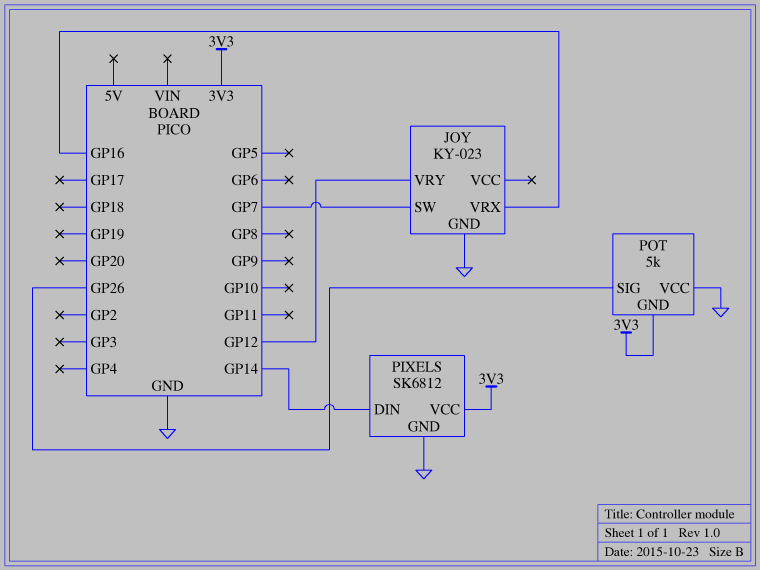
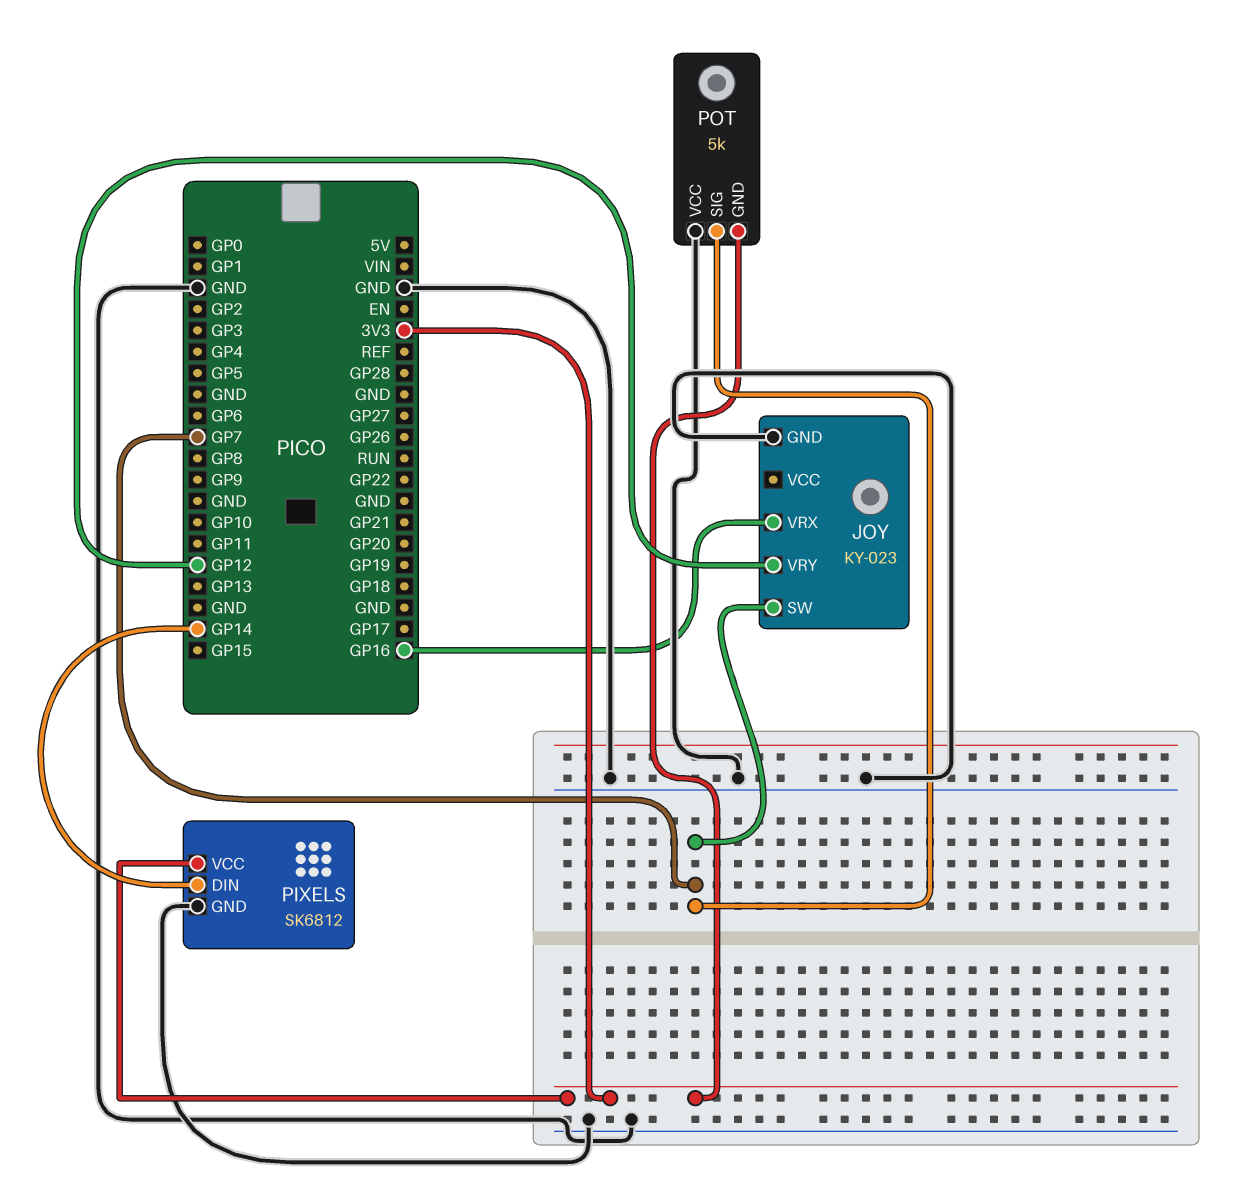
POT pin SIG: GP26 -> GP7

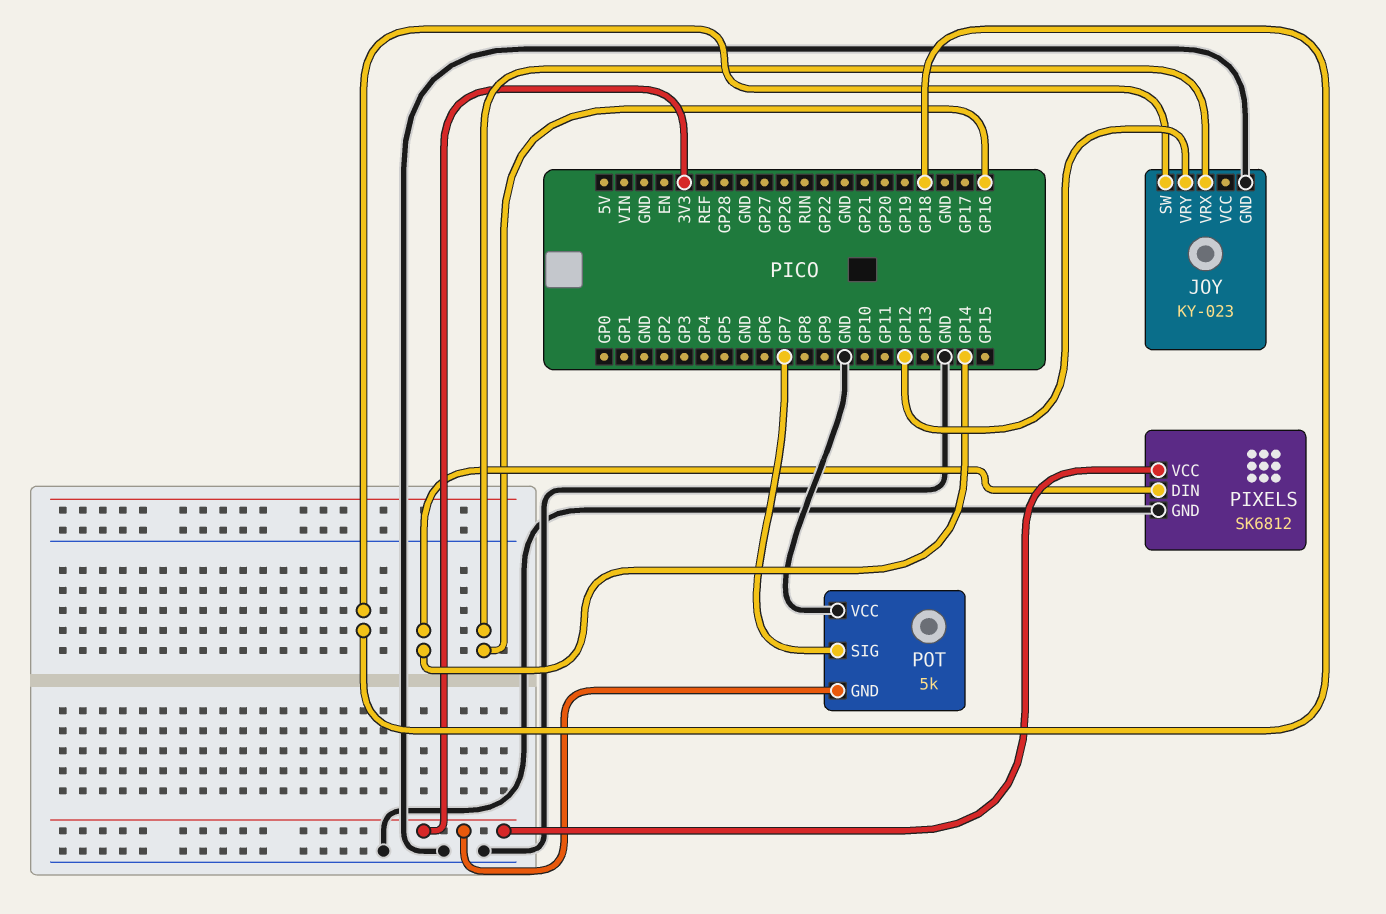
JOY pin SW: GP7 -> GP18

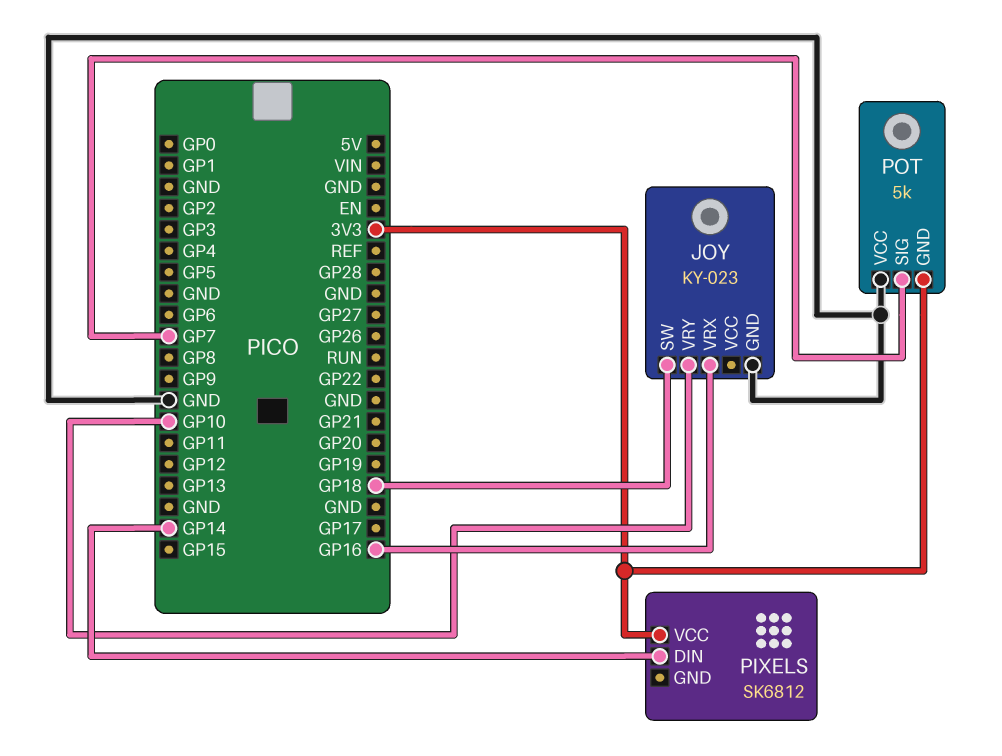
JOY pin VRY: GP12 -> GP10
PIXELS pin GND: GND -> none

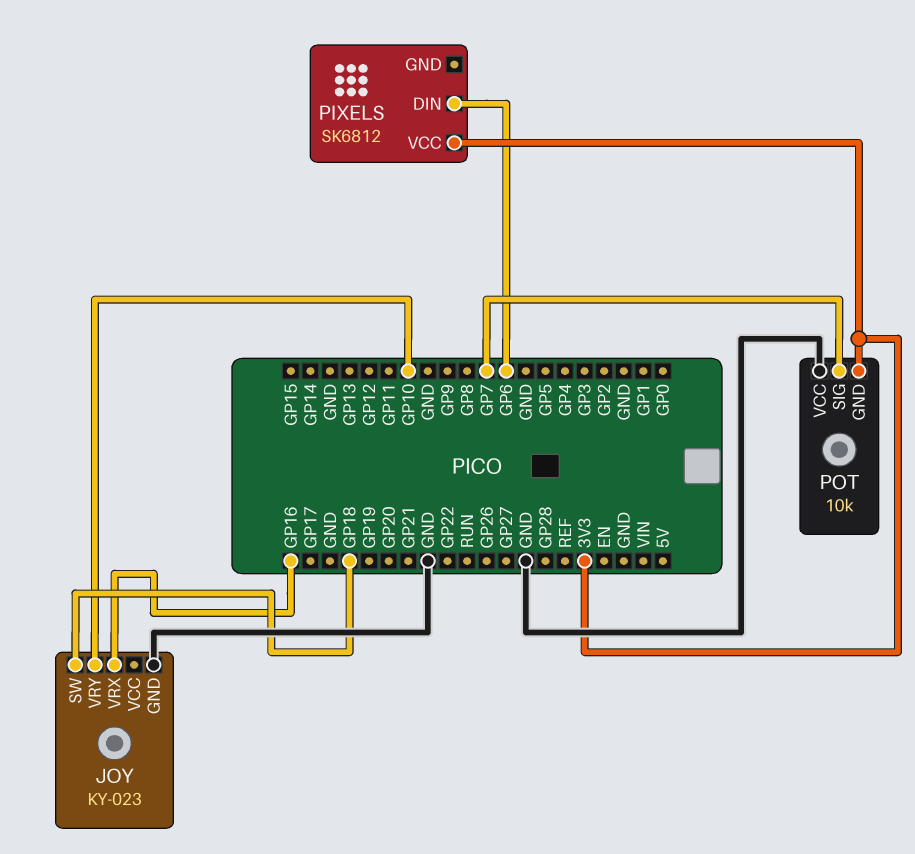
PIXELS pin DIN: GP14 -> GP6
POT: 5k -> 10k

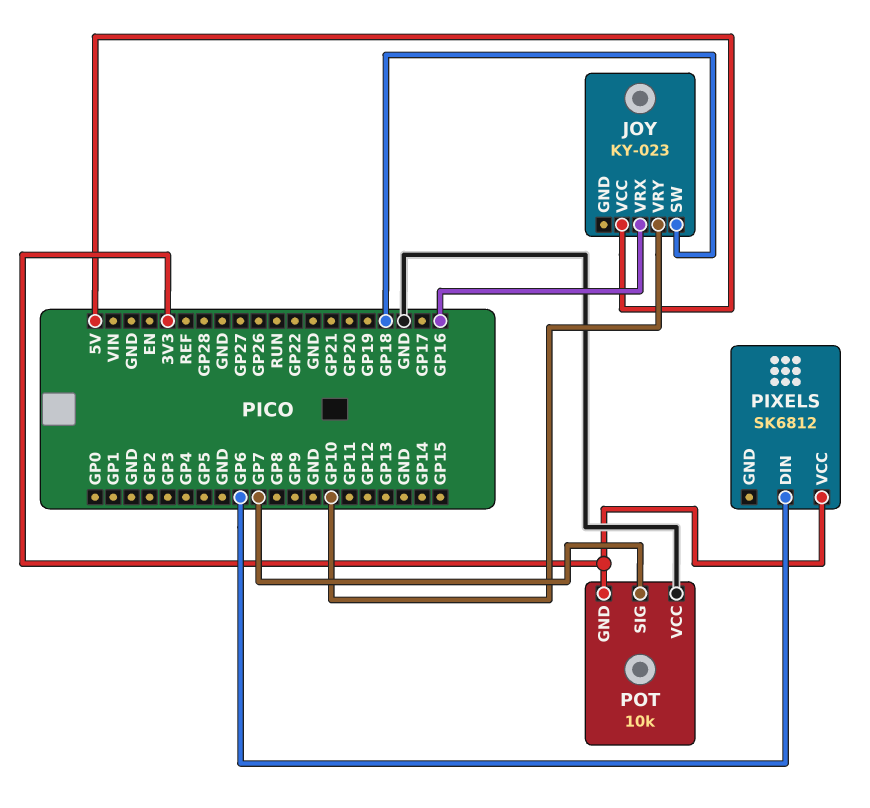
JOY pin GND: GND -> none
JOY pin VCC: none -> 5V

